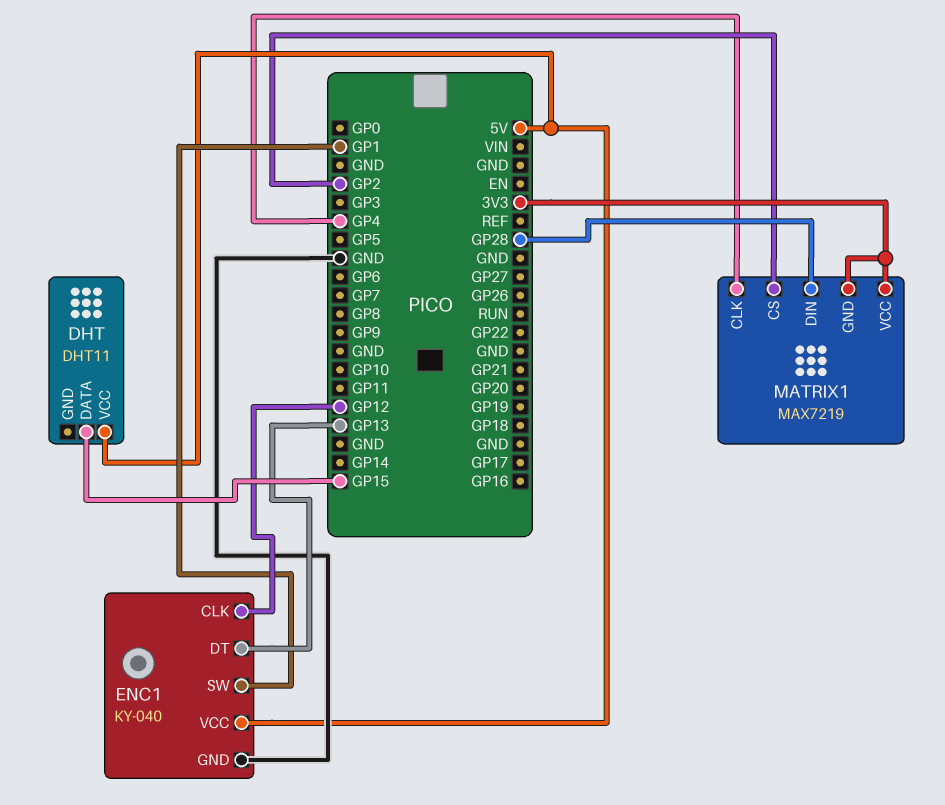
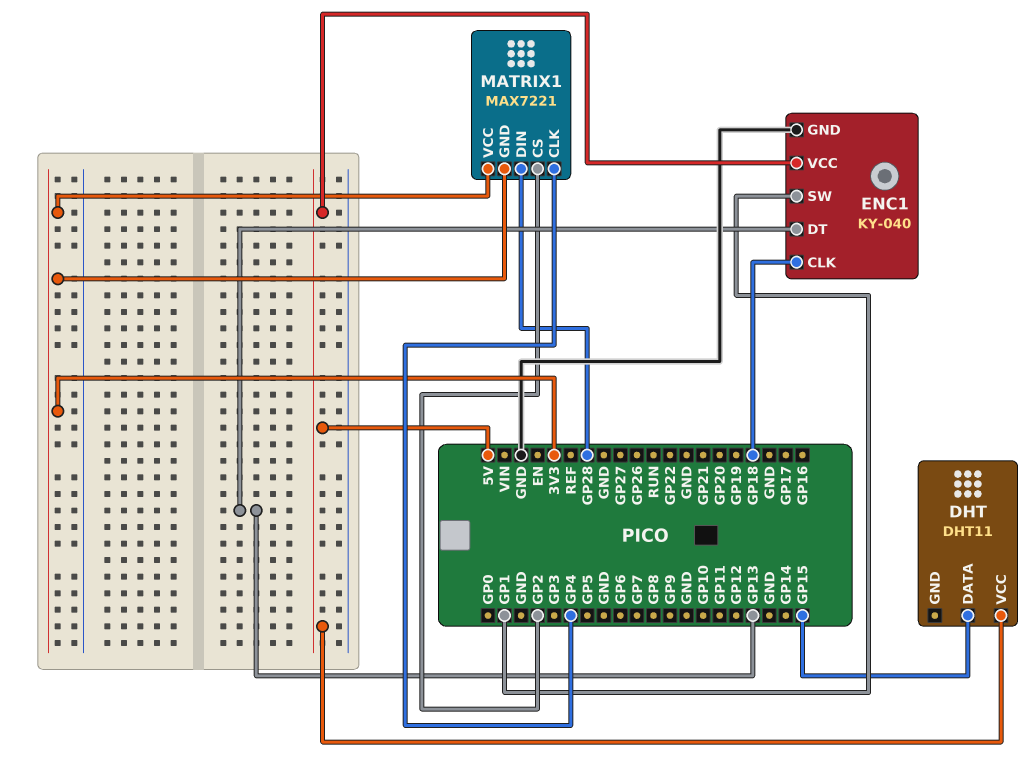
ENC1 pin CLK: GP12 -> GP18
MATRIX1: MAX7219 -> MAX7221

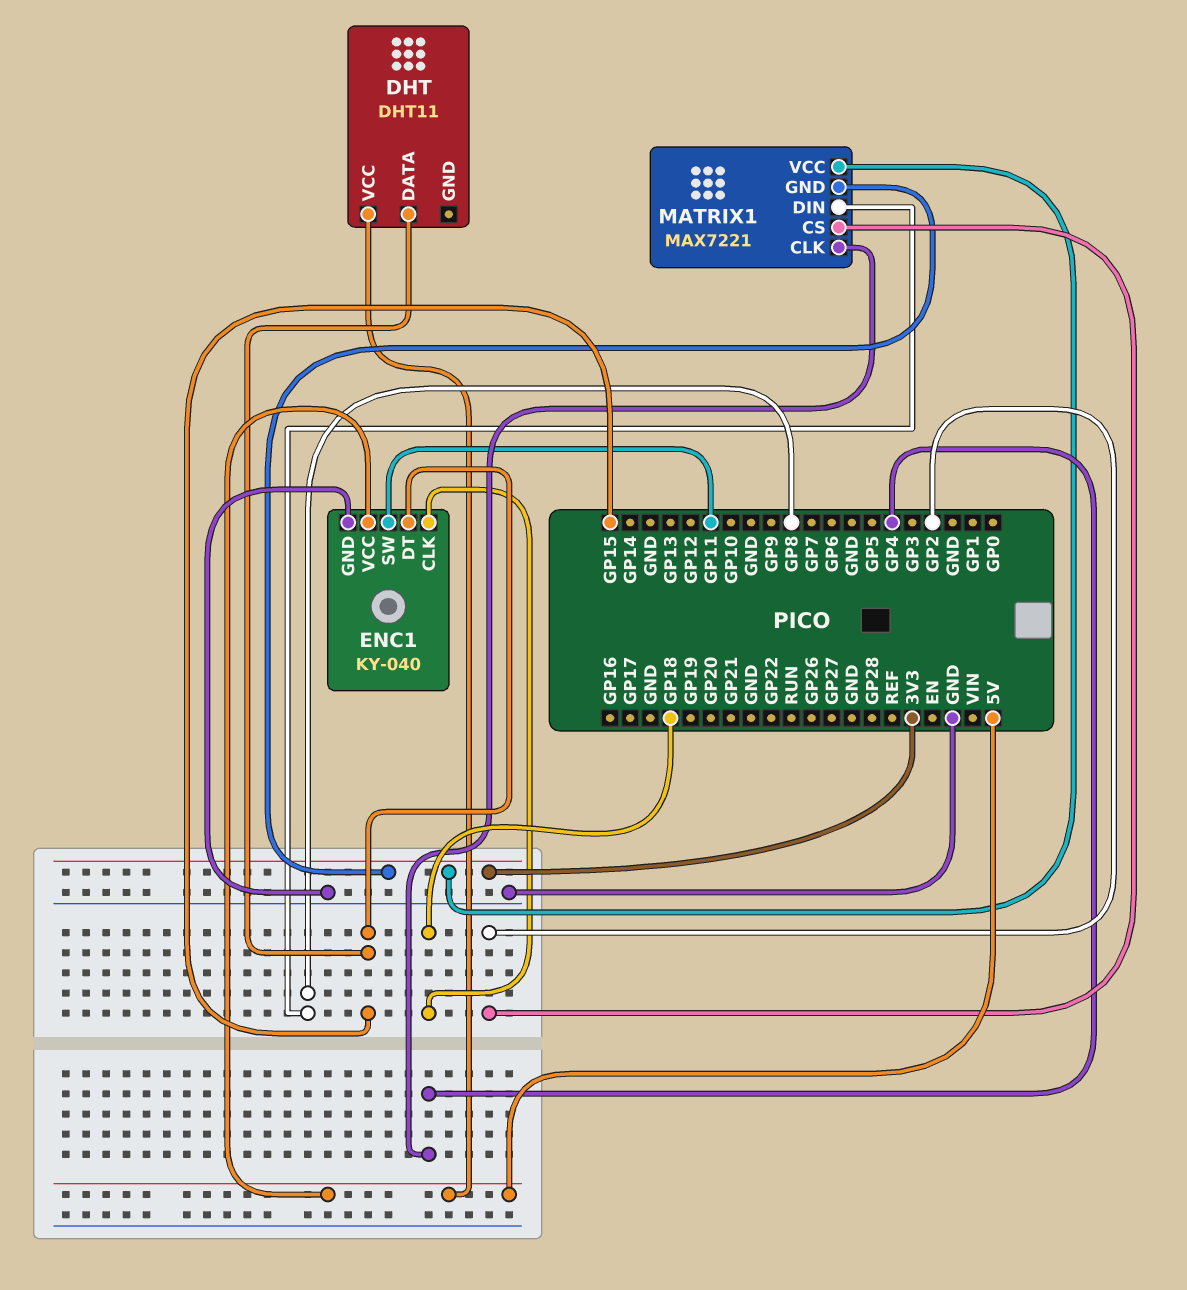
ENC1 pin DT: GP13 -> GP15
ENC1 pin SW: GP1 -> GP11
MATRIX1 pin DIN: GP28 -> GP8

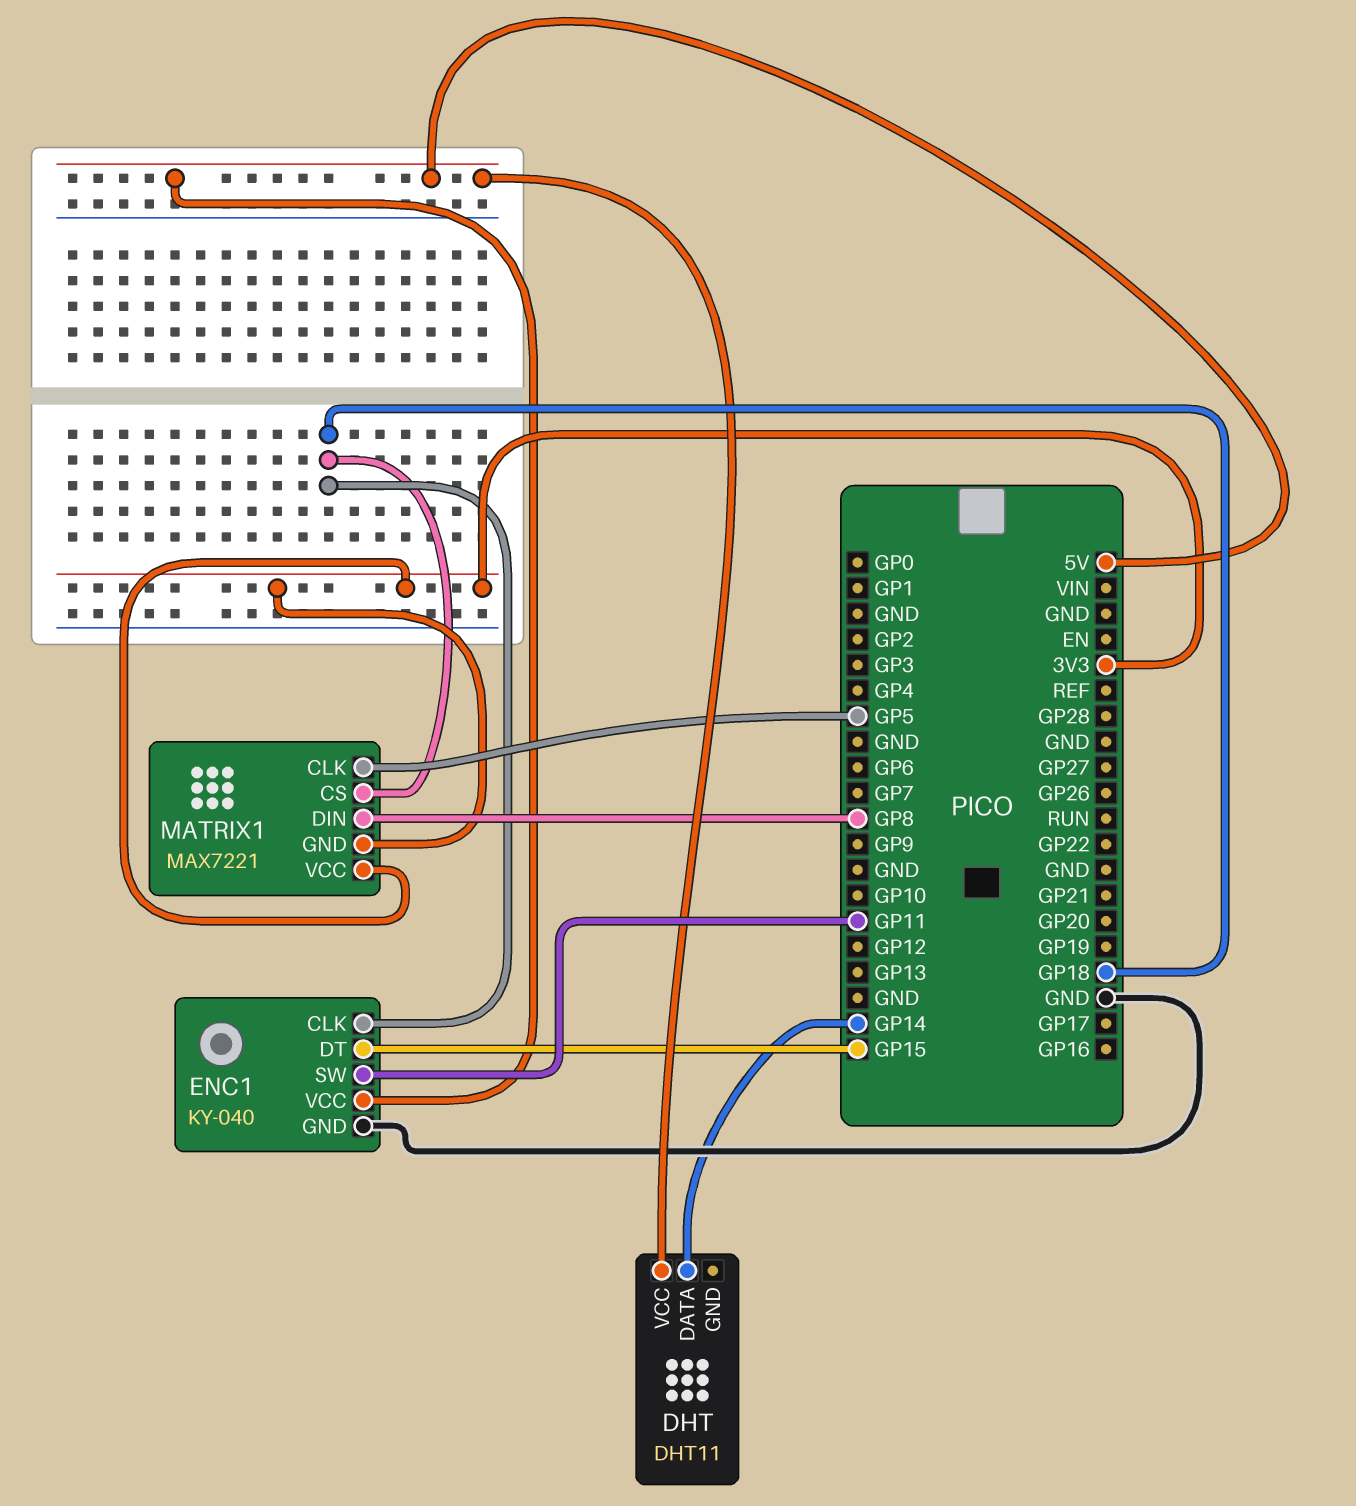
DHT pin DATA: GP15 -> GP14
MATRIX1 pin CLK: GP4 -> GP5
MATRIX1 pin CS: GP2 -> GP18

